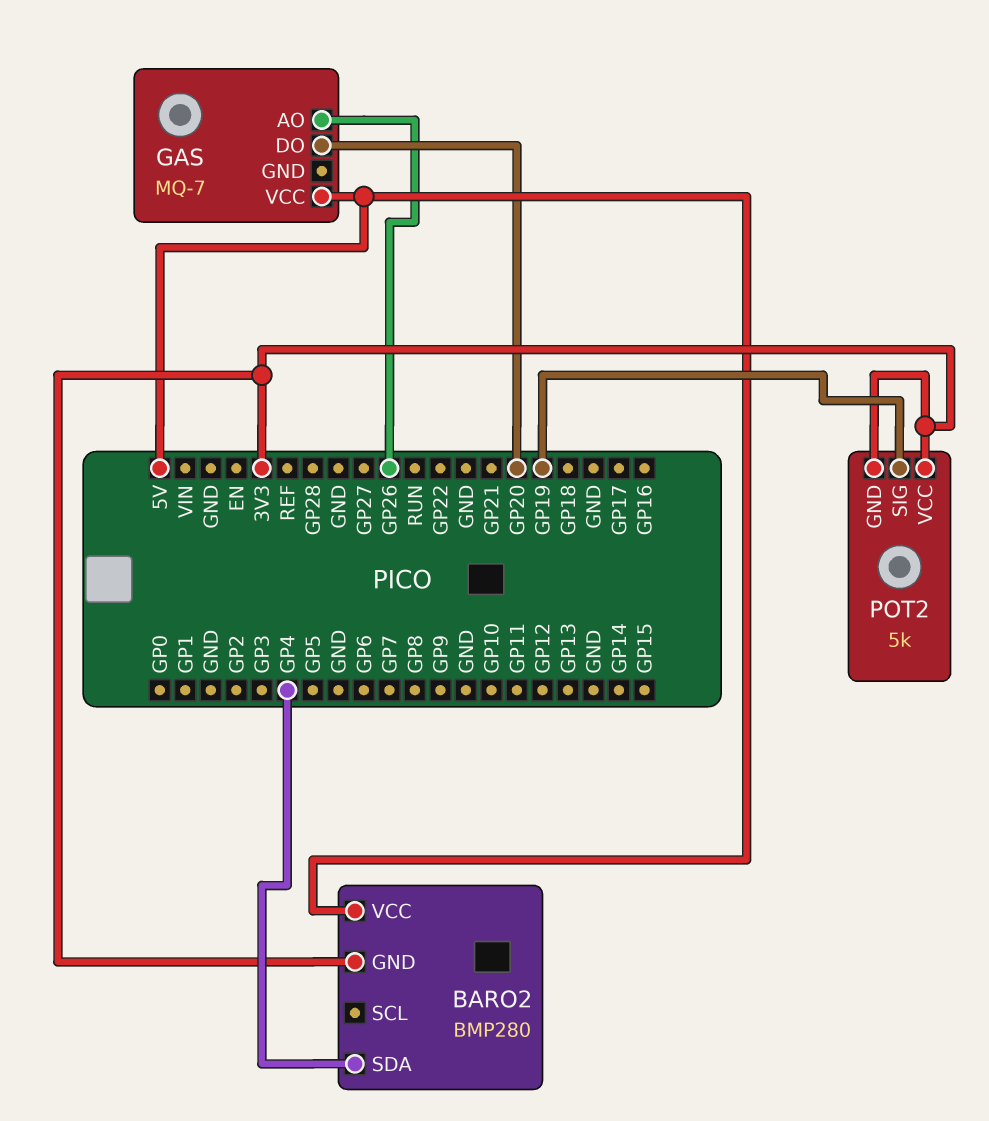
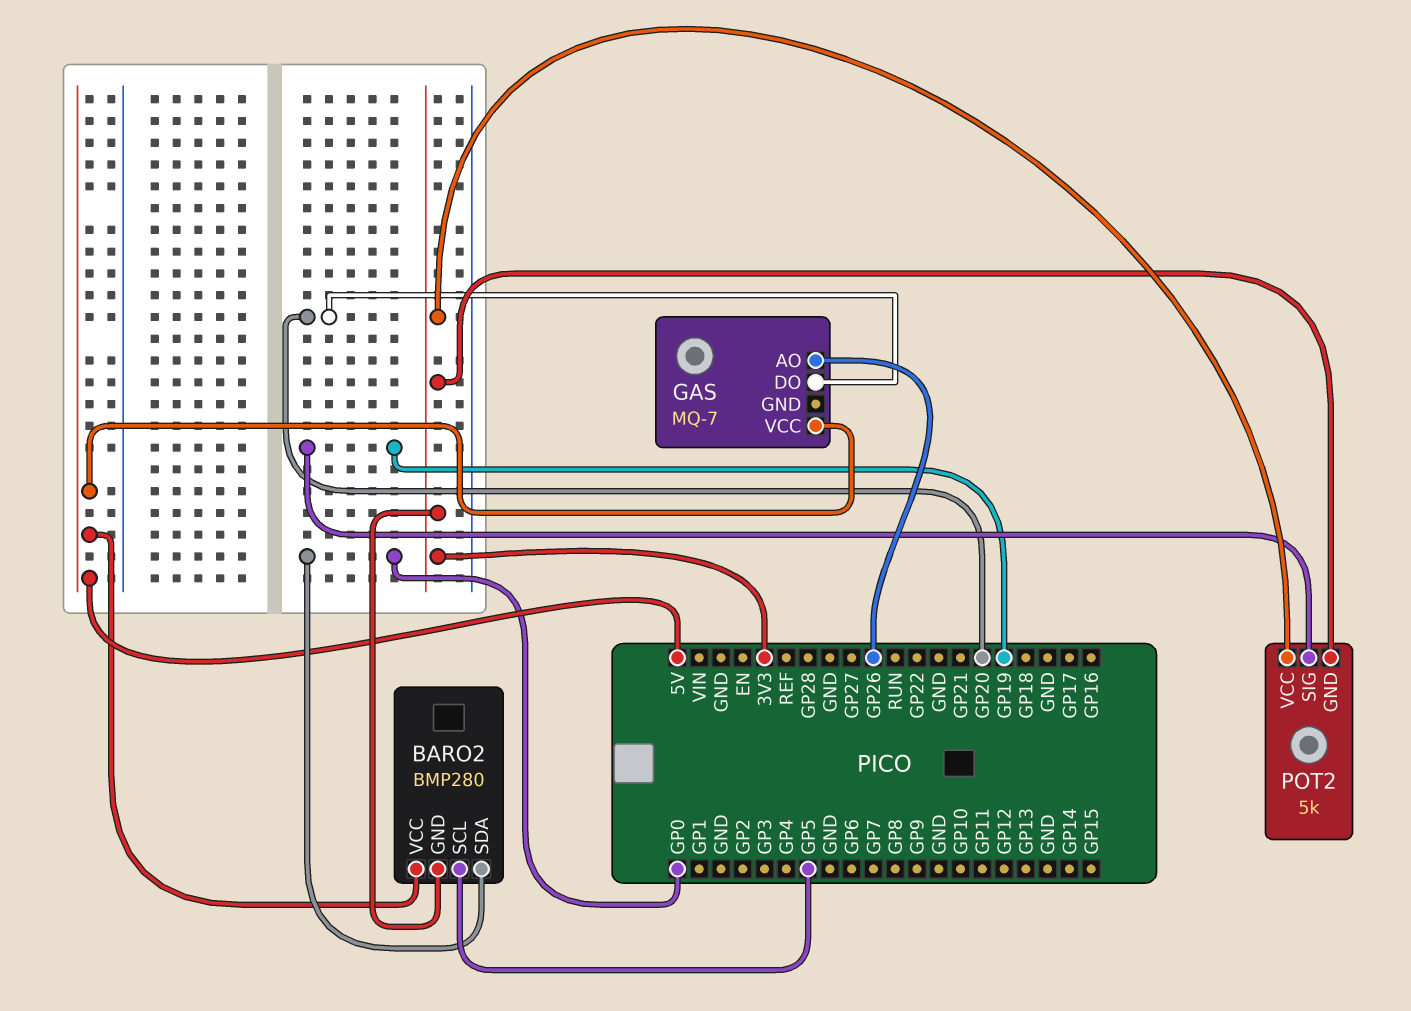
BARO2 pin SCL: none -> GP5
BARO2 pin SDA: GP4 -> GP0

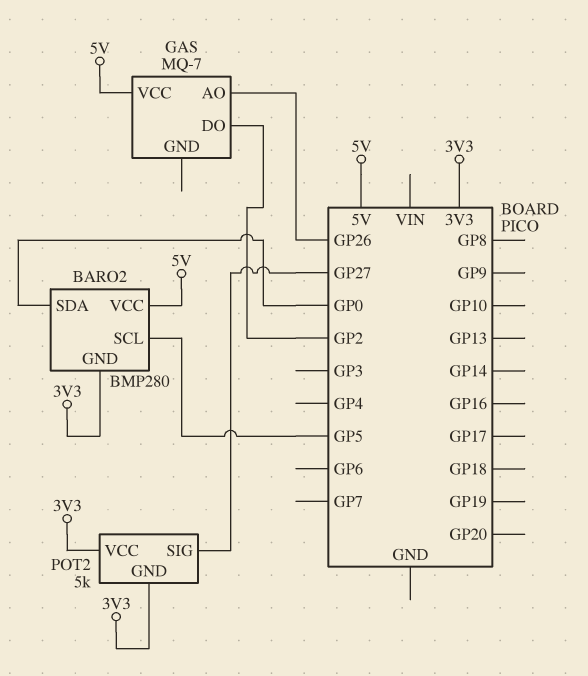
GAS pin DO: GP20 -> GP2
POT2 pin SIG: GP19 -> GP27

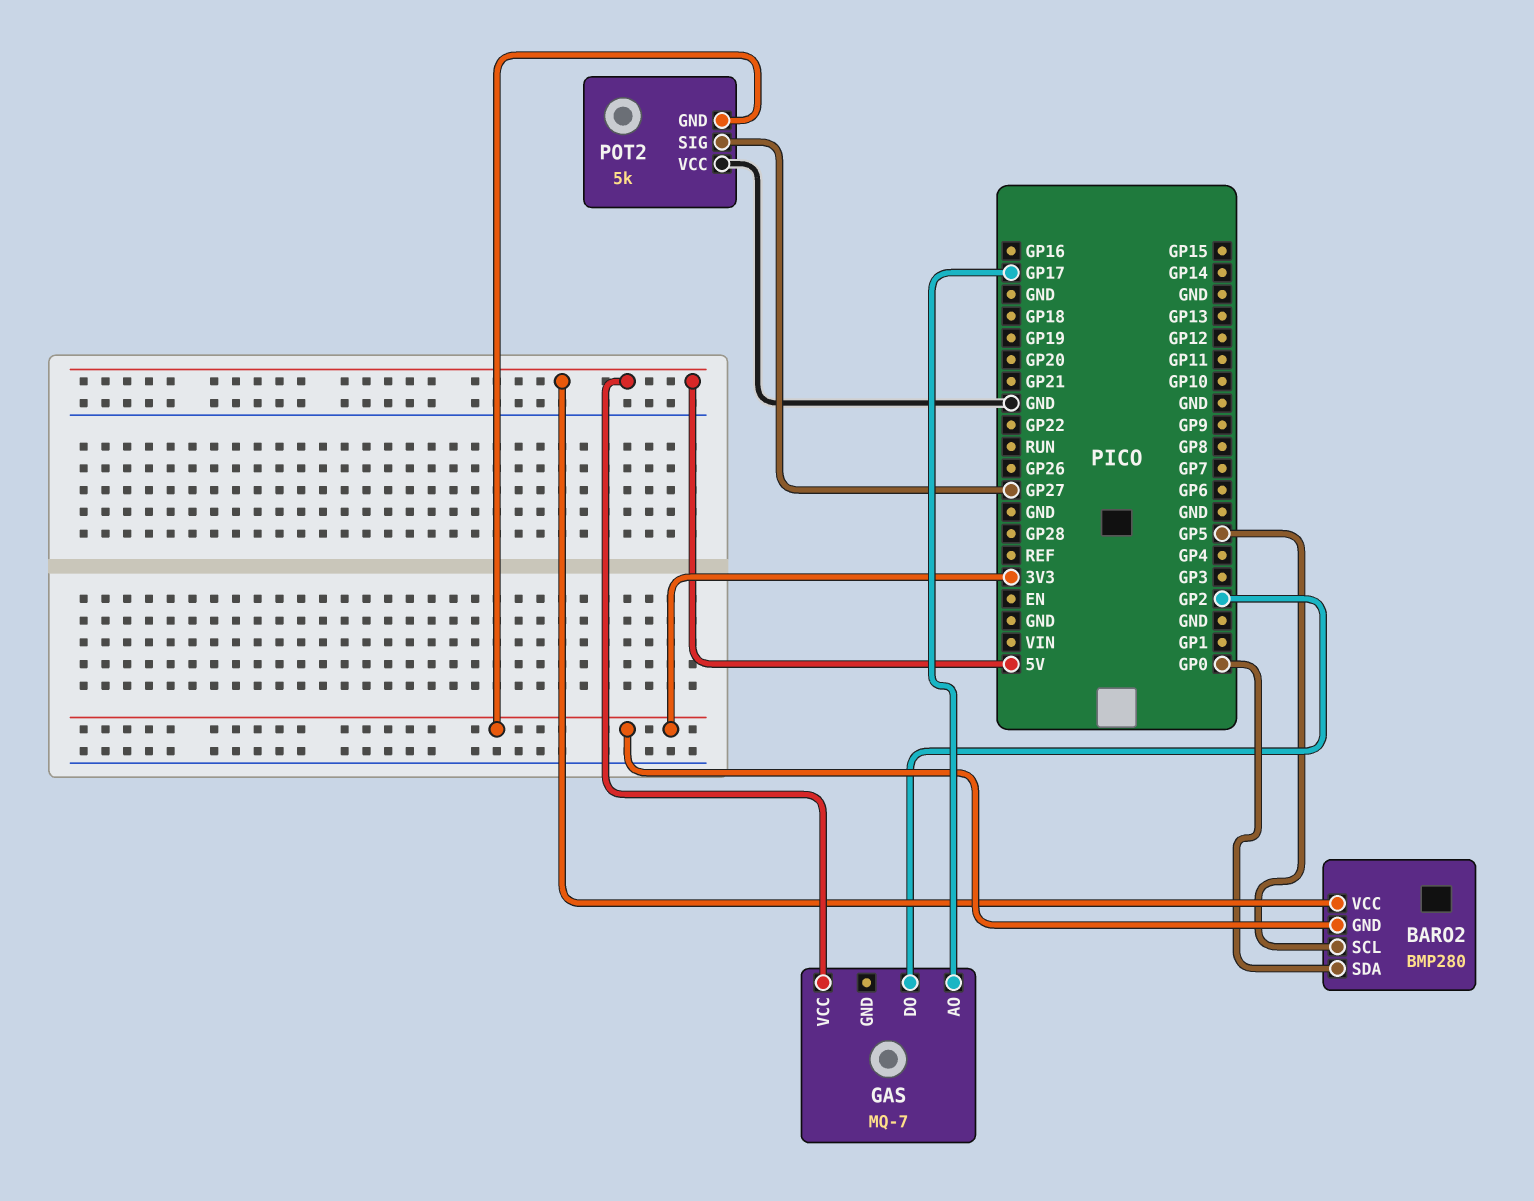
GAS pin AO: GP26 -> GP17
POT2 pin VCC: 3V3 -> GND

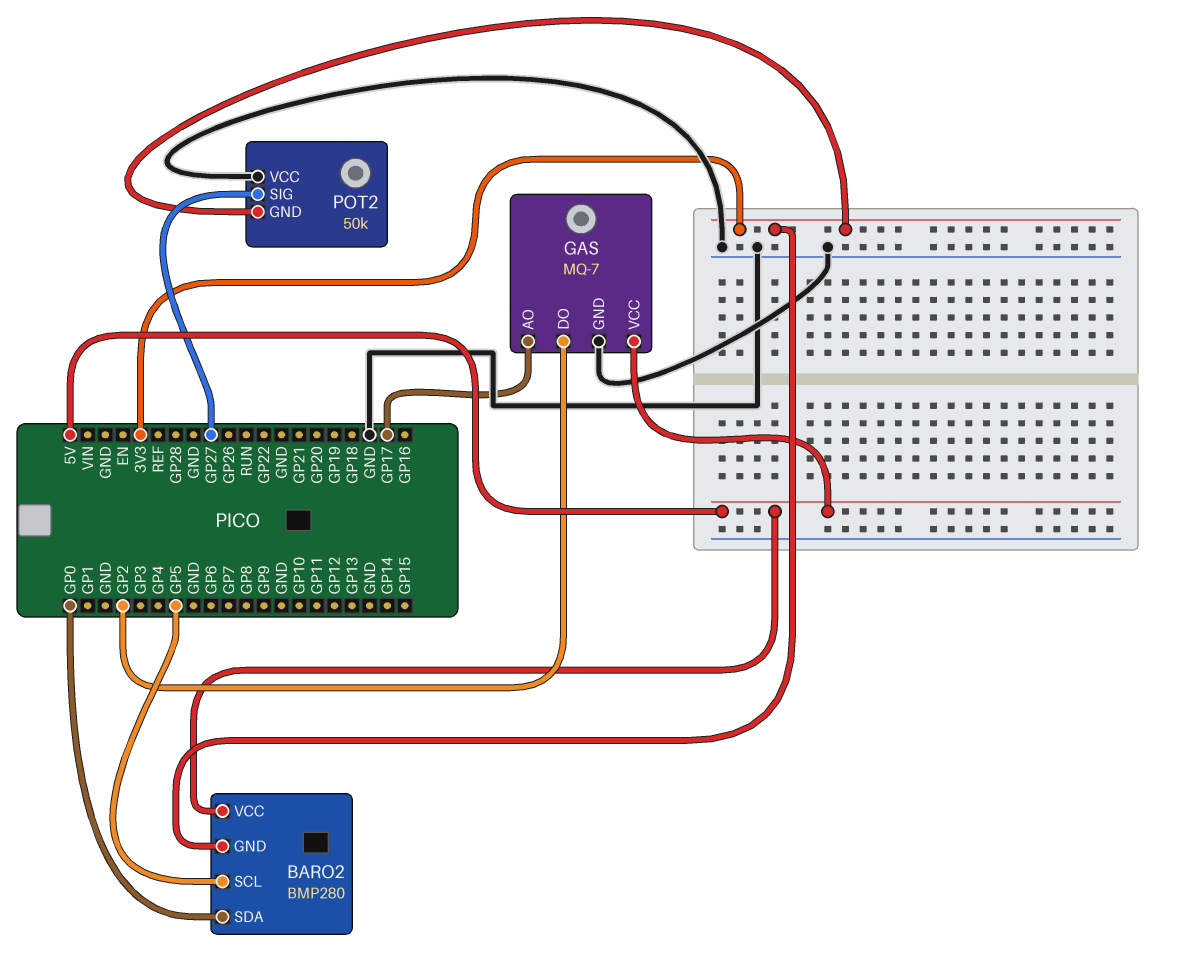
GAS pin GND: none -> GND
POT2: 5k -> 50k

